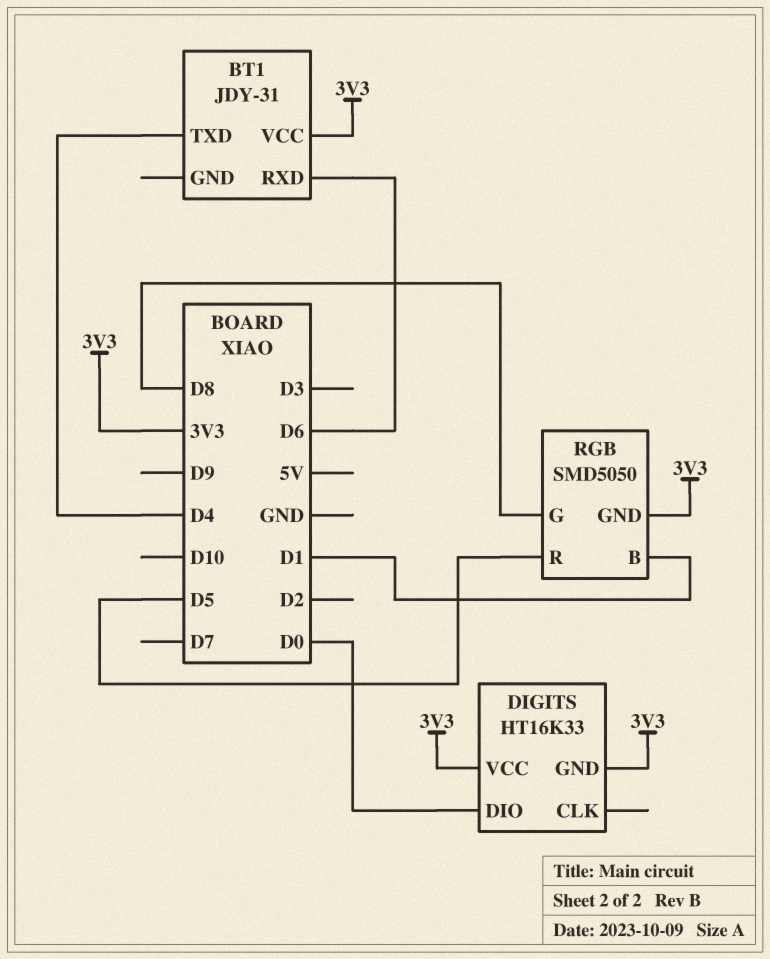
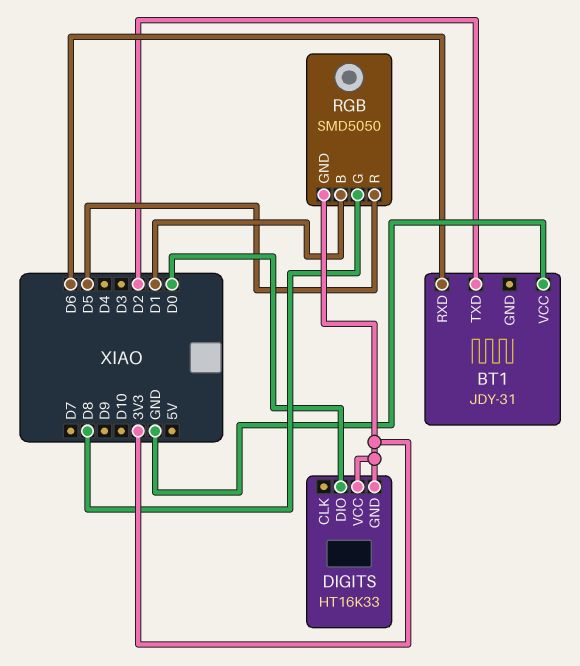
BT1 pin TXD: D4 -> D2
BT1 pin VCC: 3V3 -> GND

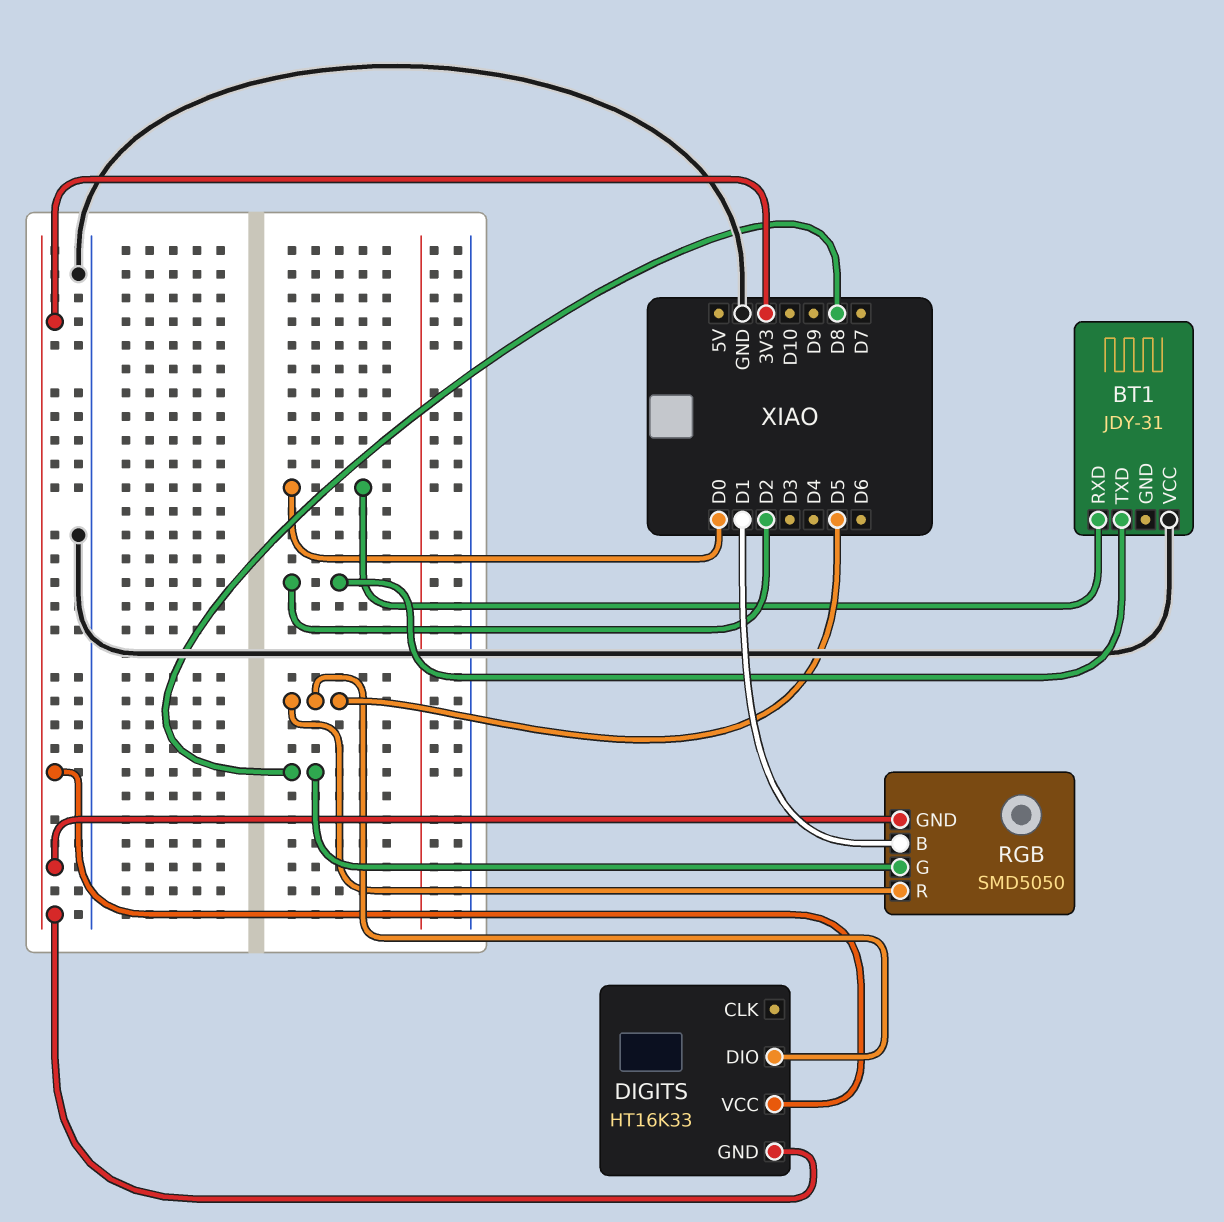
BT1 pin RXD: D6 -> D0
DIGITS pin DIO: D0 -> D5

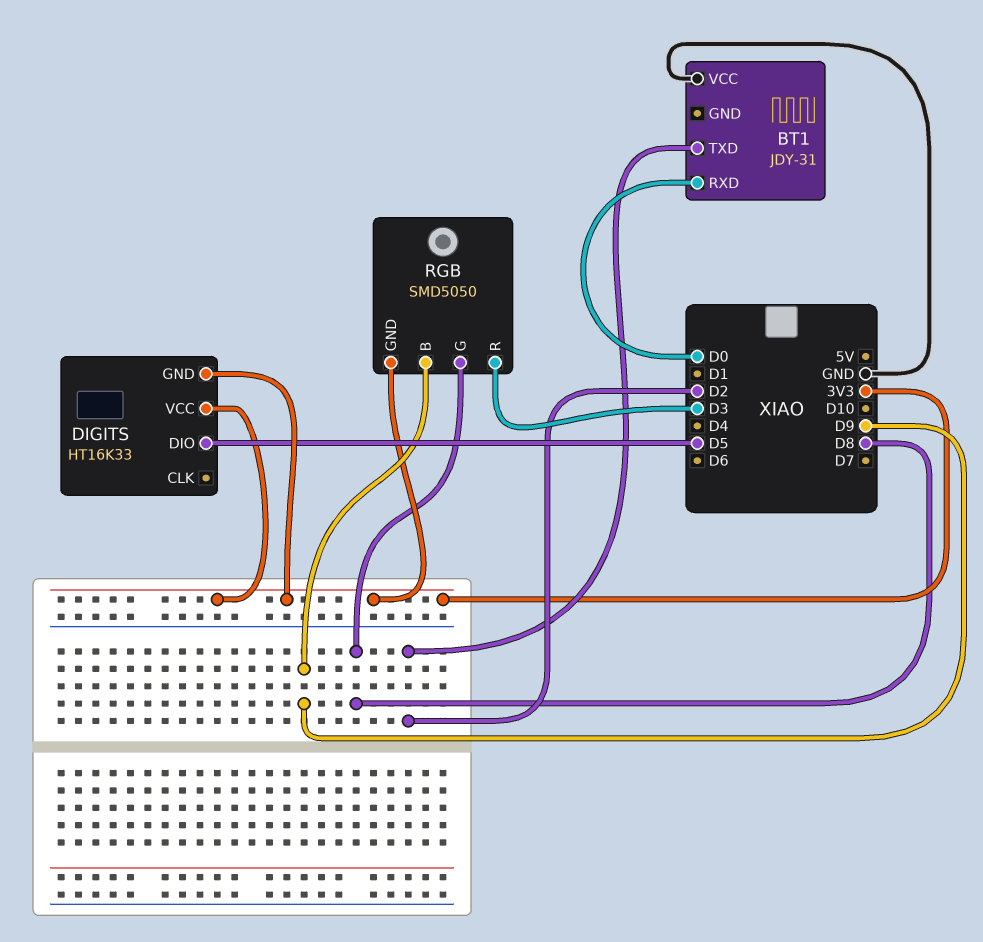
RGB pin B: D1 -> D9
RGB pin R: D5 -> D3

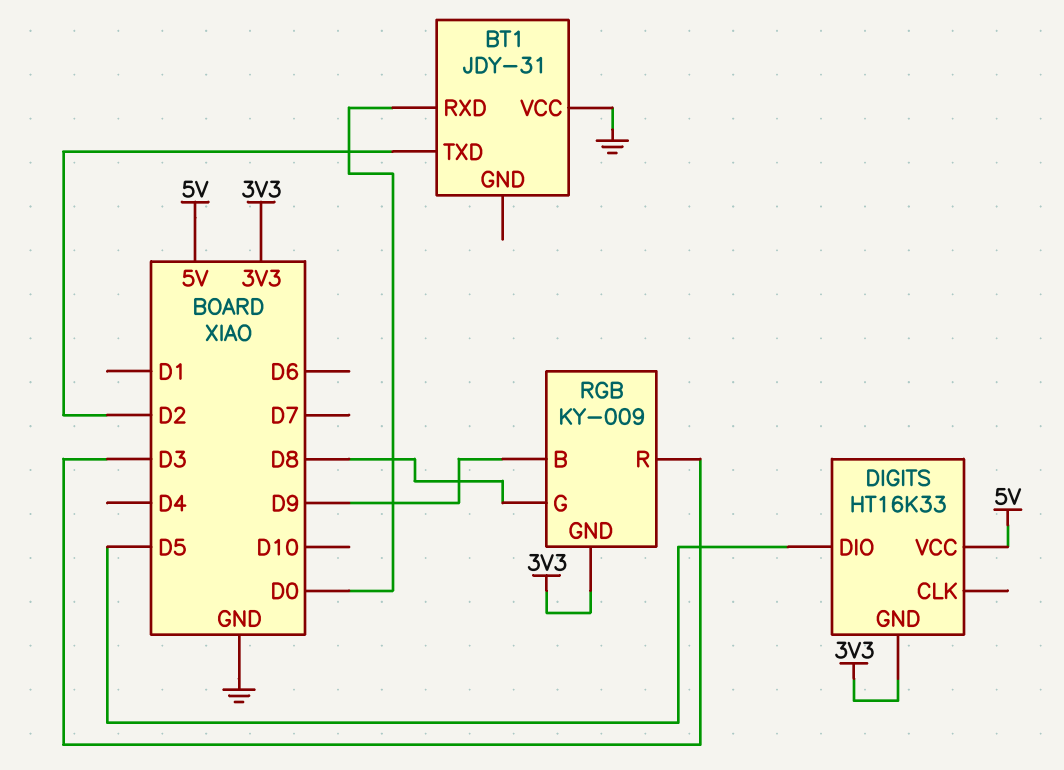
DIGITS pin VCC: 3V3 -> 5V
RGB: SMD5050 -> KY-009

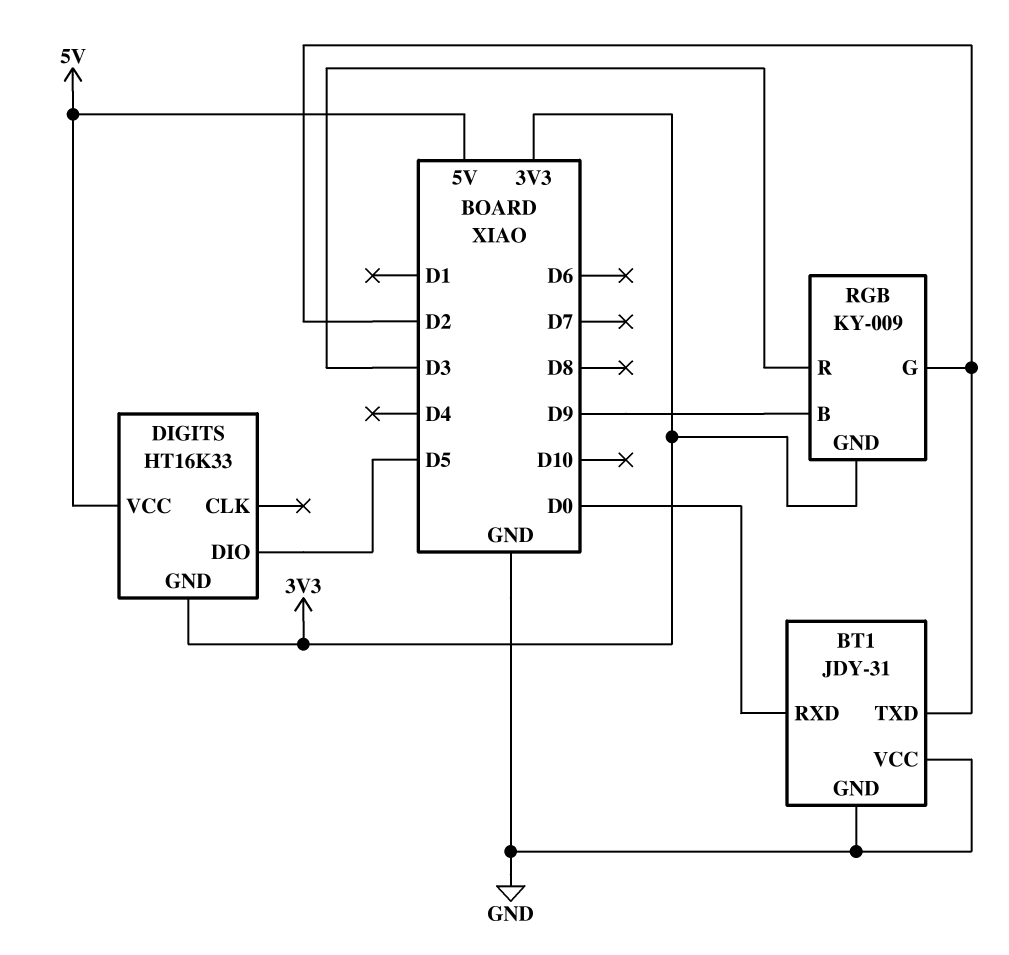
BT1 pin GND: none -> GND
RGB pin G: D8 -> D2

